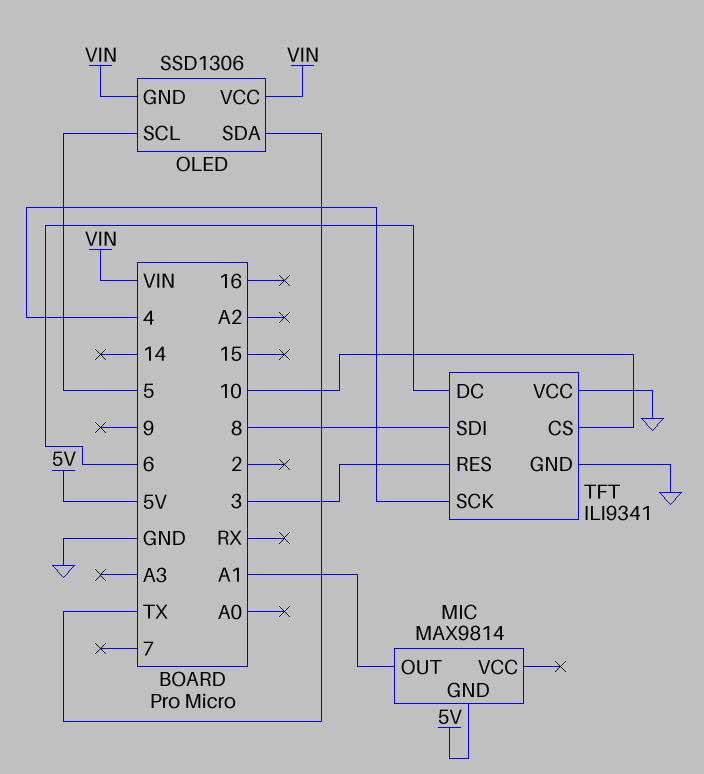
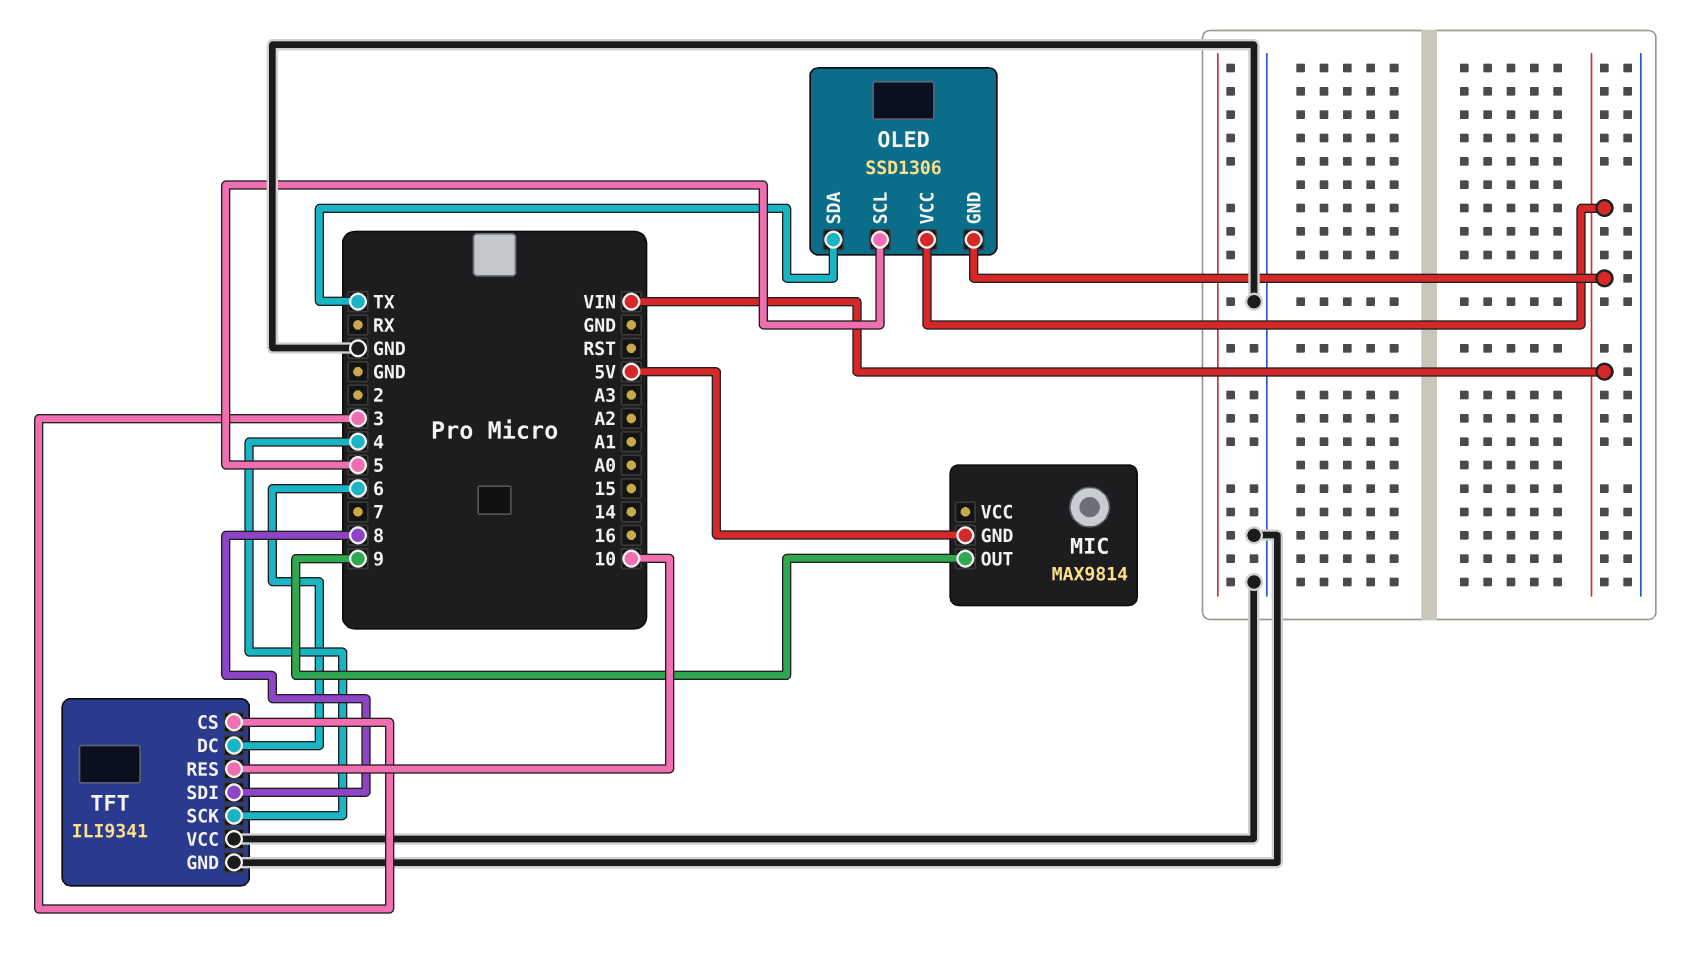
MIC pin OUT: A1 -> 9
TFT pin CS: 10 -> 3
TFT pin RES: 3 -> 10

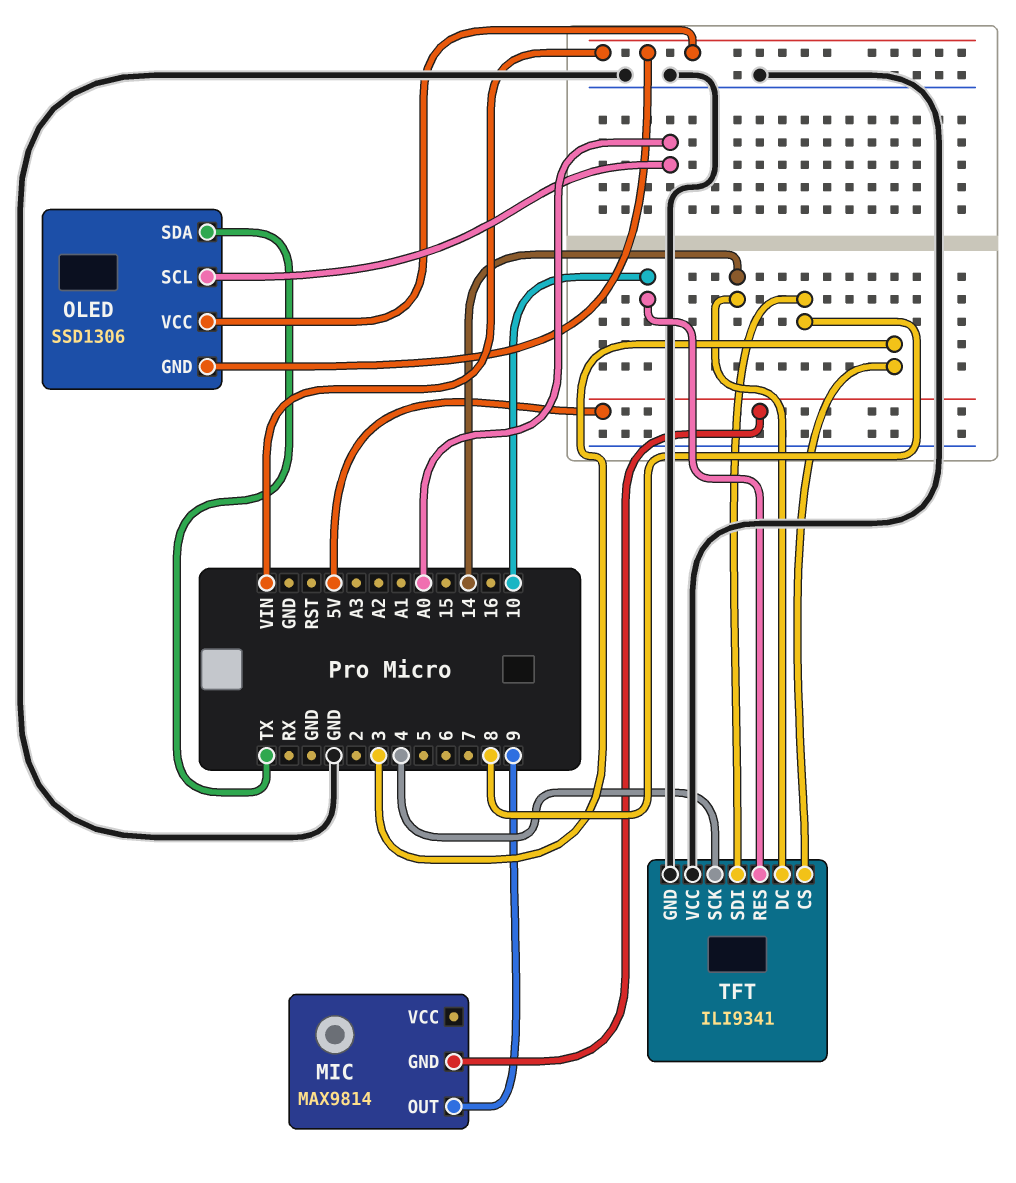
OLED pin SCL: 5 -> A0
TFT pin DC: 6 -> 14

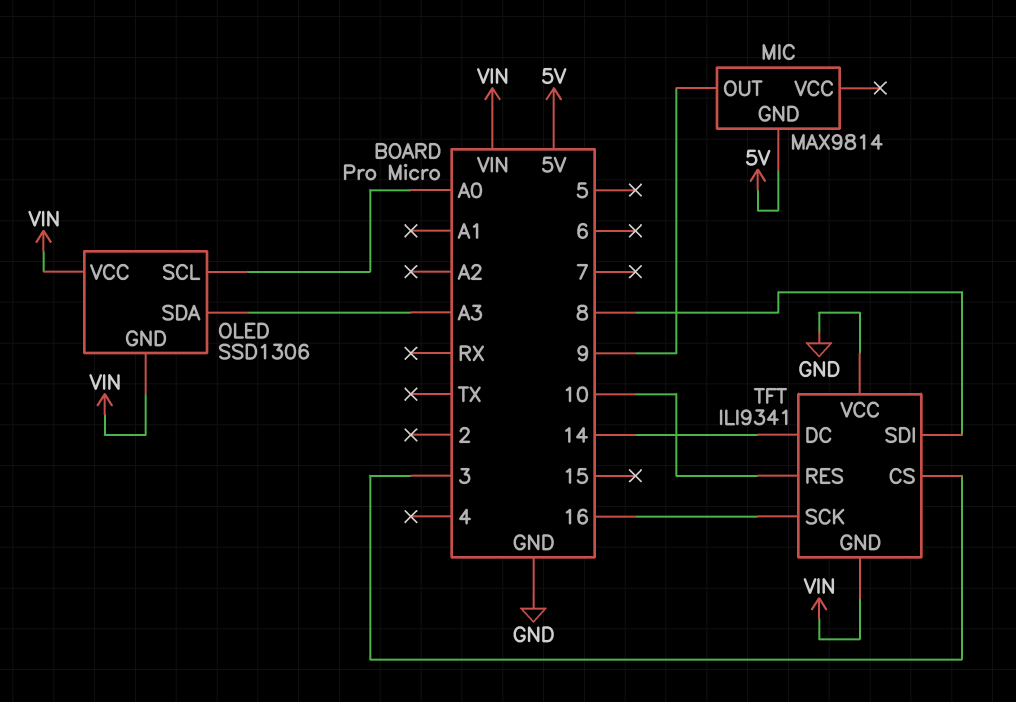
OLED pin SDA: TX -> A3
TFT pin GND: GND -> VIN
TFT pin SCK: 4 -> 16

